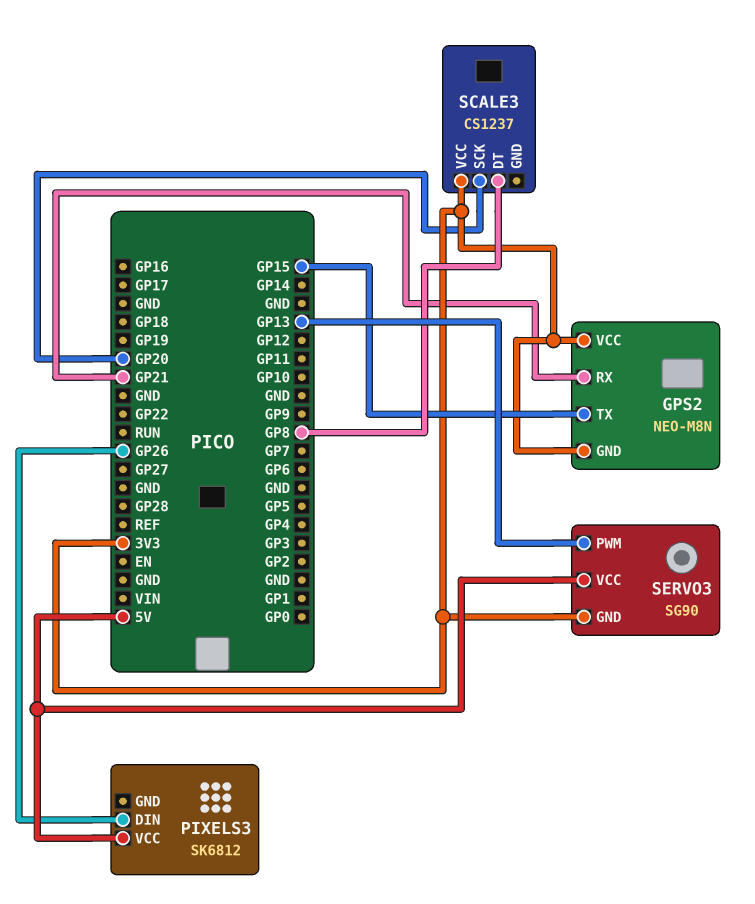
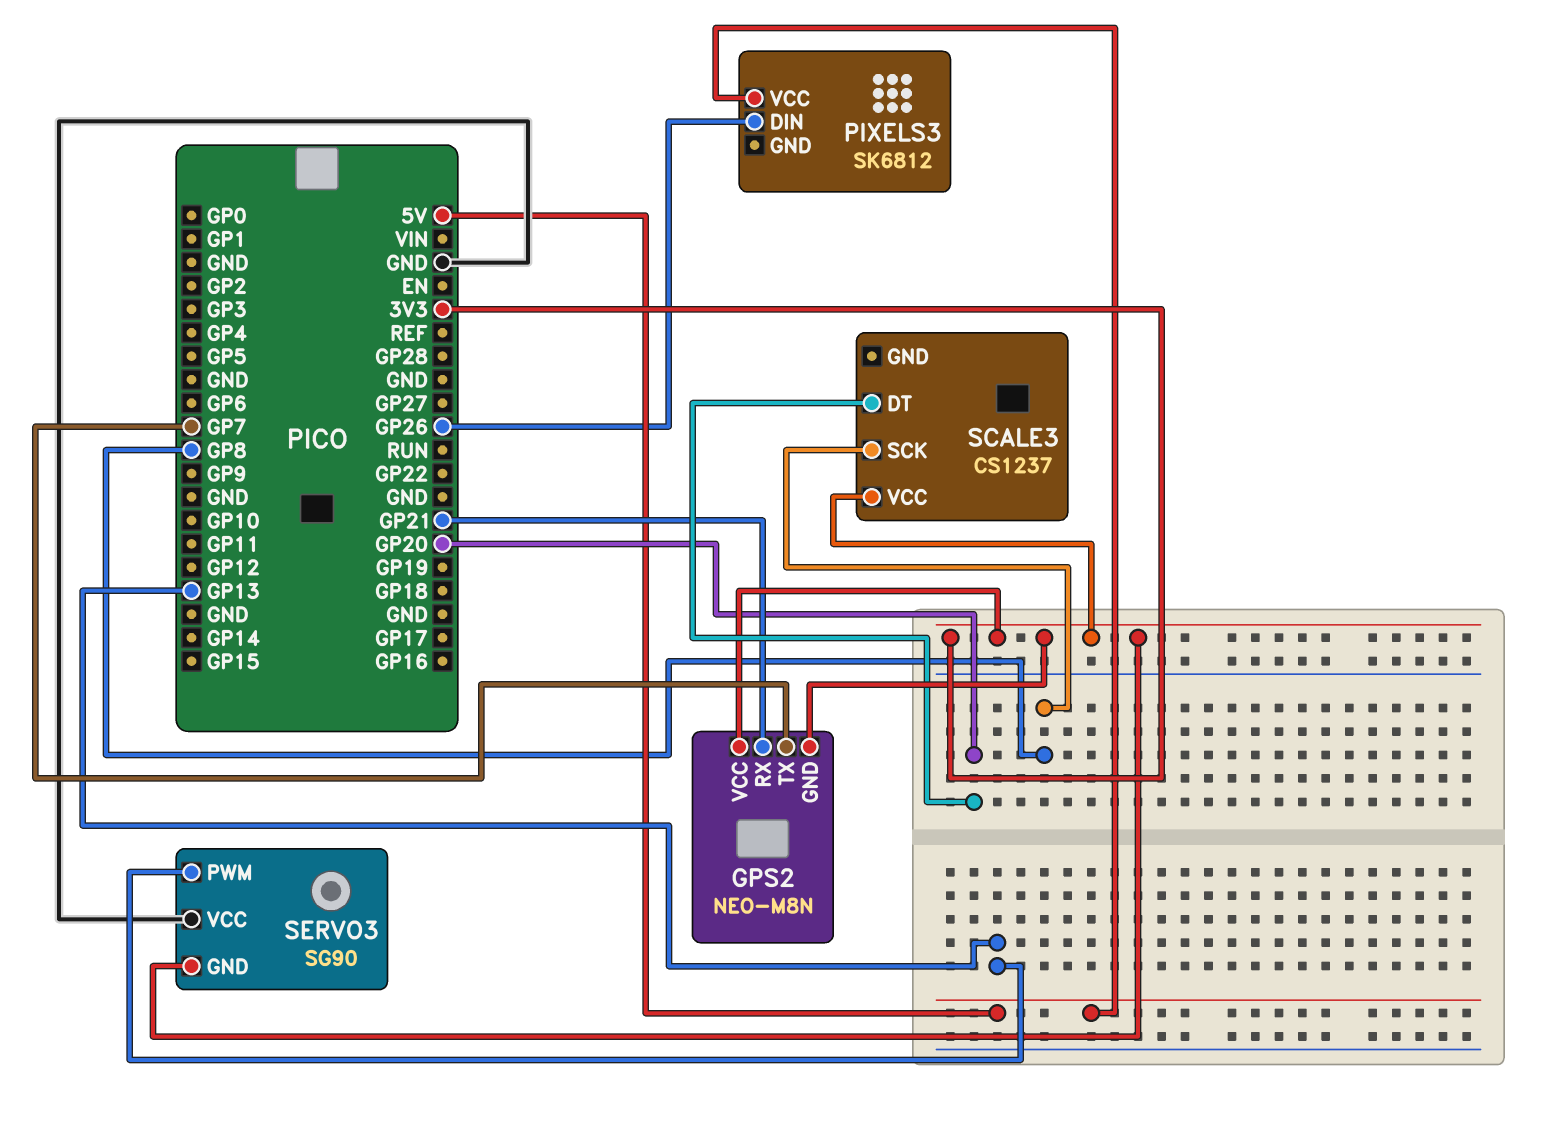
GPS2 pin TX: GP15 -> GP7
SCALE3 pin DT: GP8 -> GP20
SCALE3 pin SCK: GP20 -> GP8
SERVO3 pin VCC: 5V -> GND

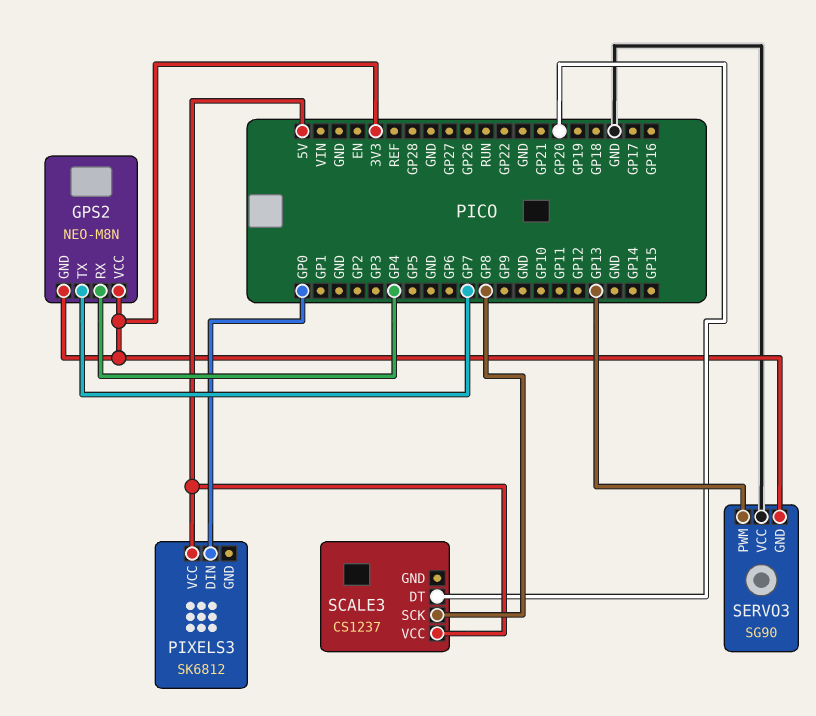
GPS2 pin RX: GP21 -> GP4
PIXELS3 pin DIN: GP26 -> GP0
SCALE3 pin VCC: 3V3 -> 5V

